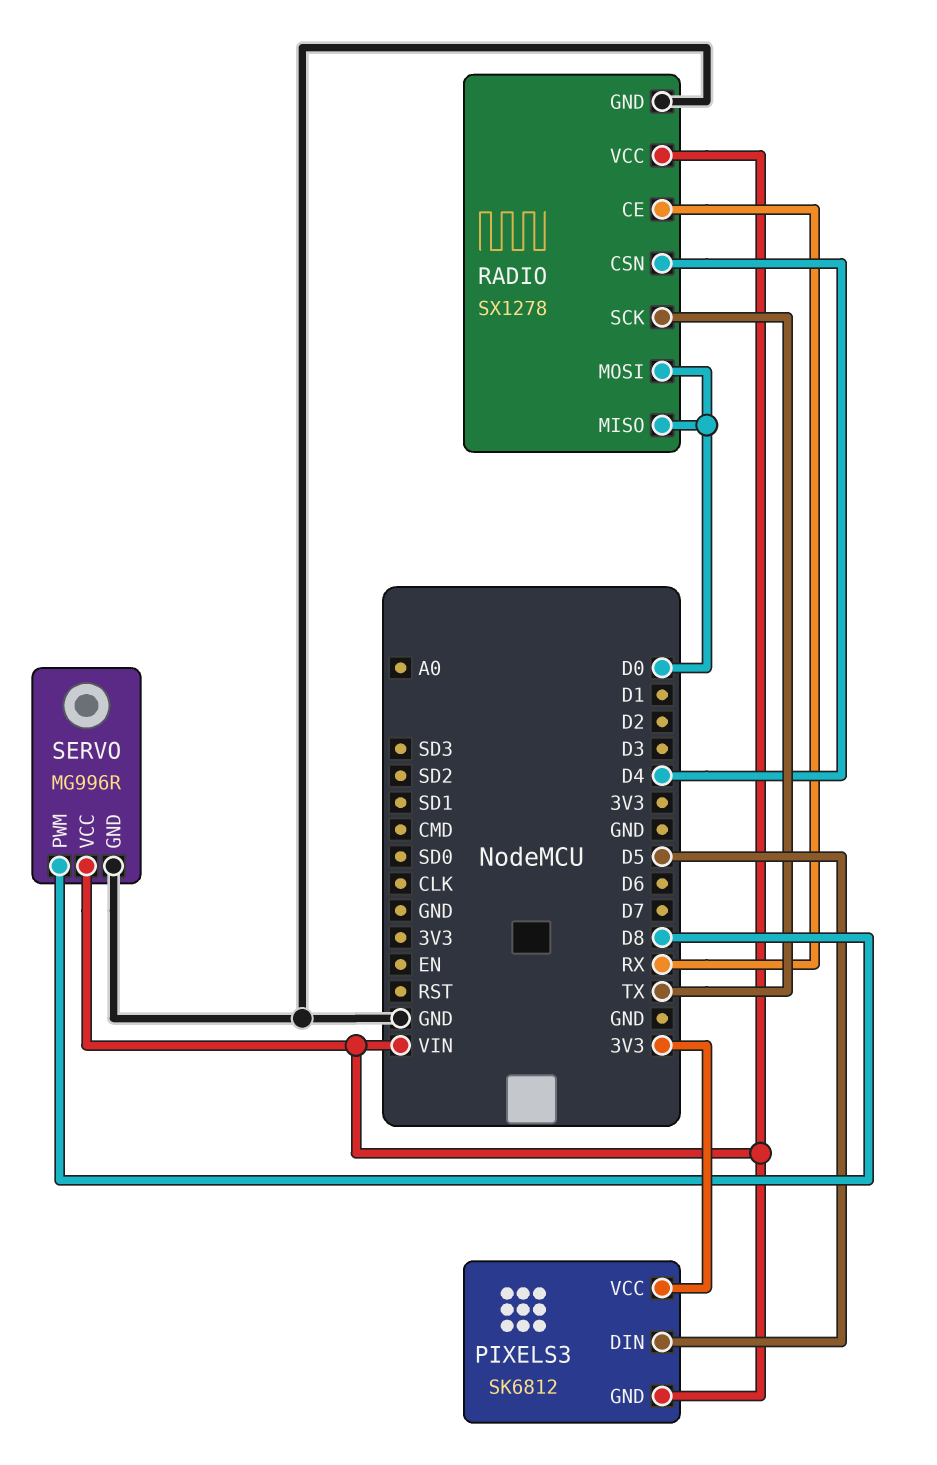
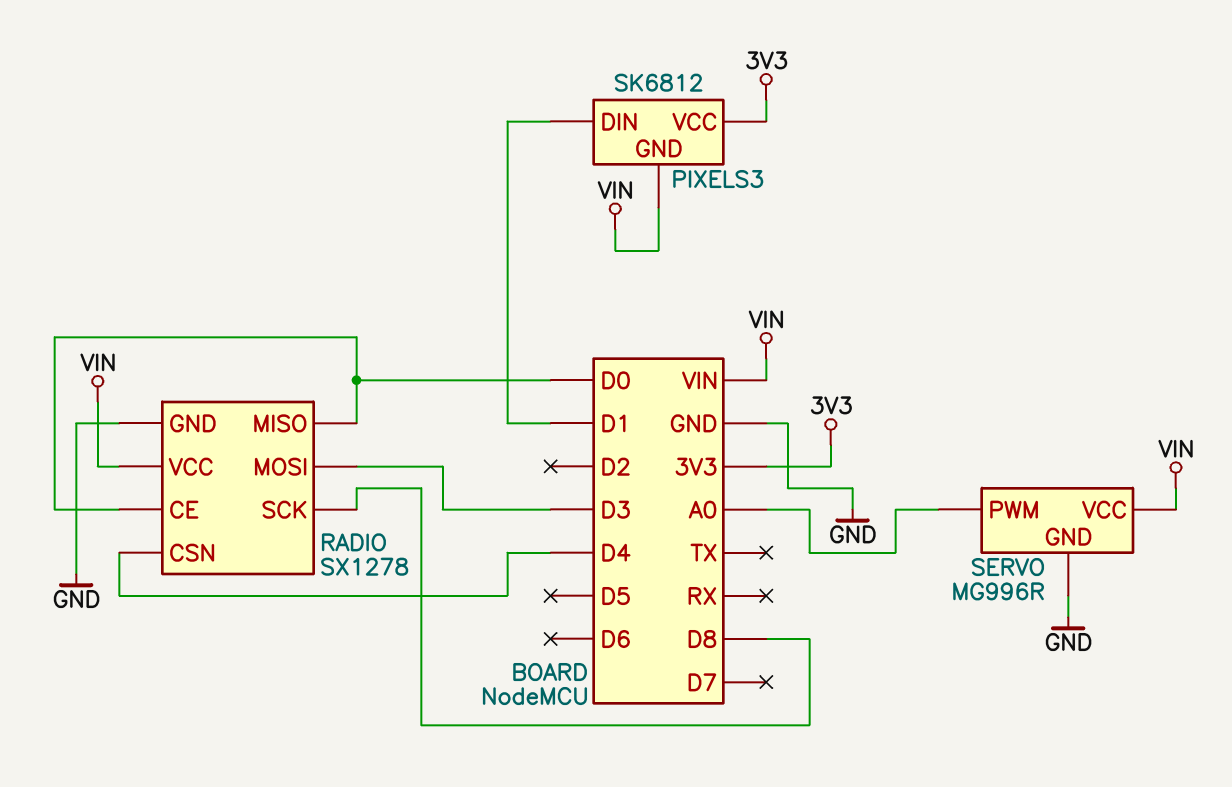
PIXELS3 pin DIN: D5 -> D1
RADIO pin CE: RX -> D0
RADIO pin MOSI: D0 -> D3
RADIO pin SCK: TX -> D8
SERVO pin PWM: D8 -> A0

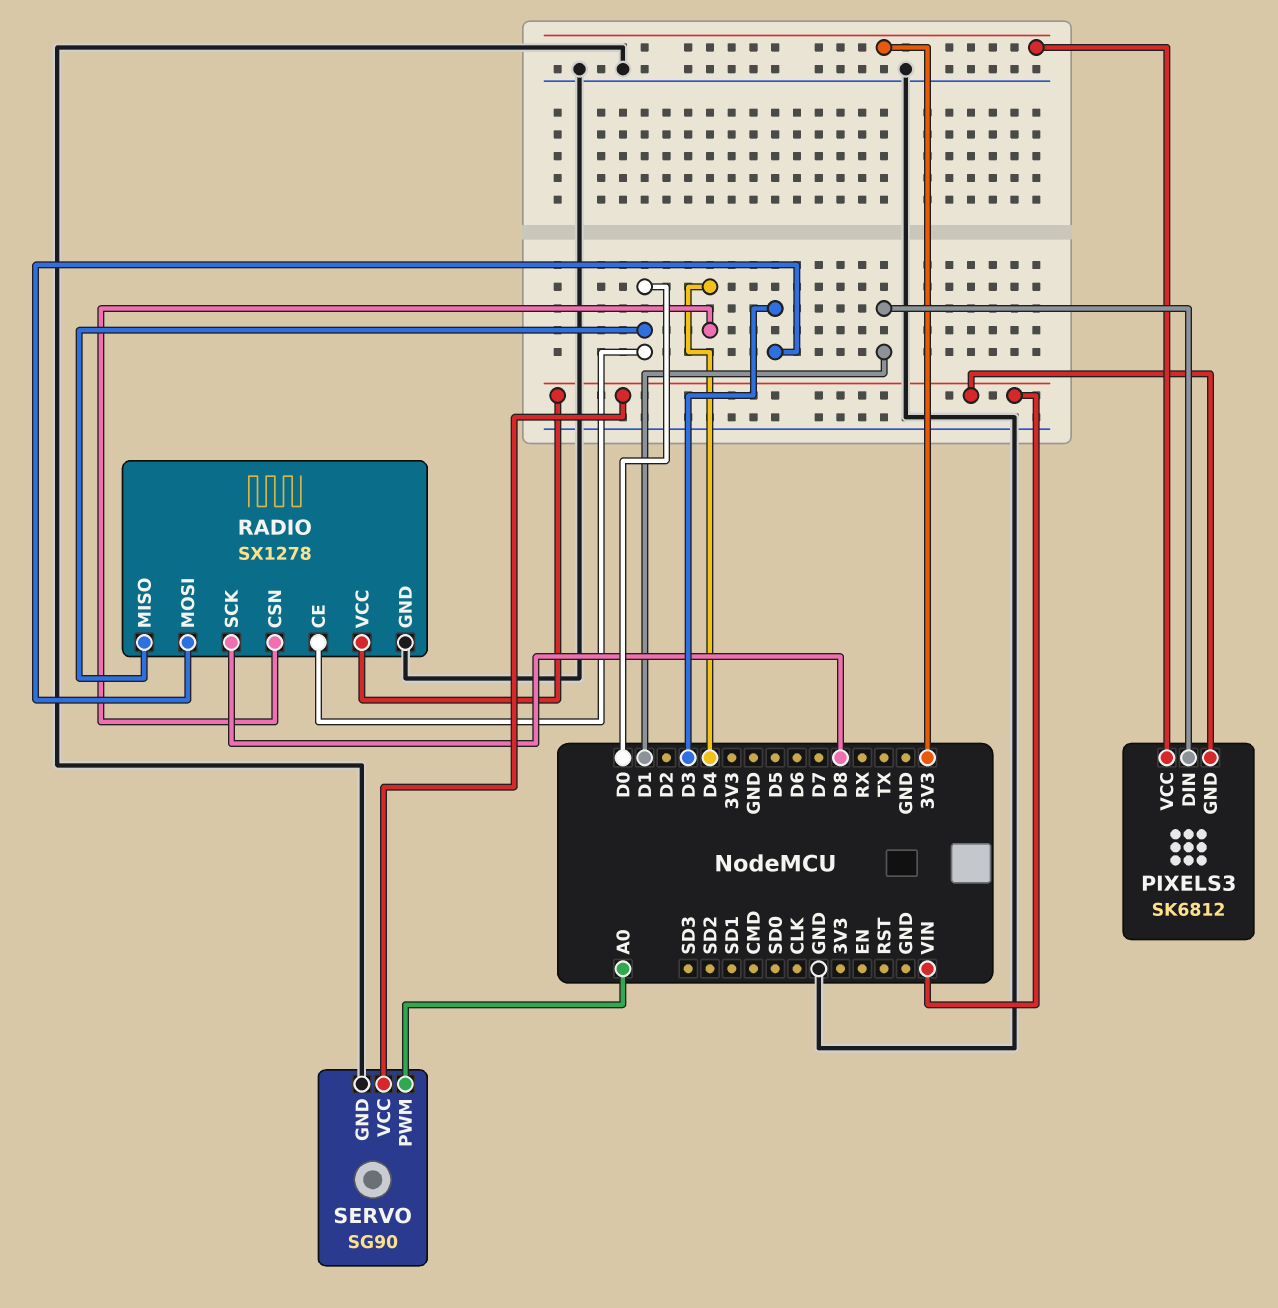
SERVO: MG996R -> SG90

